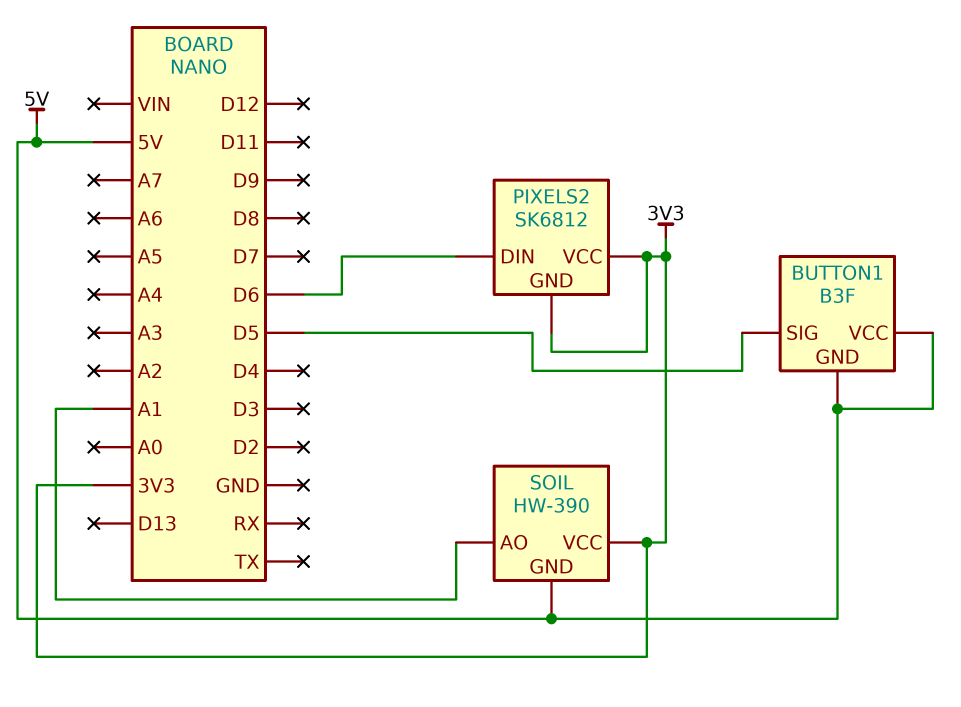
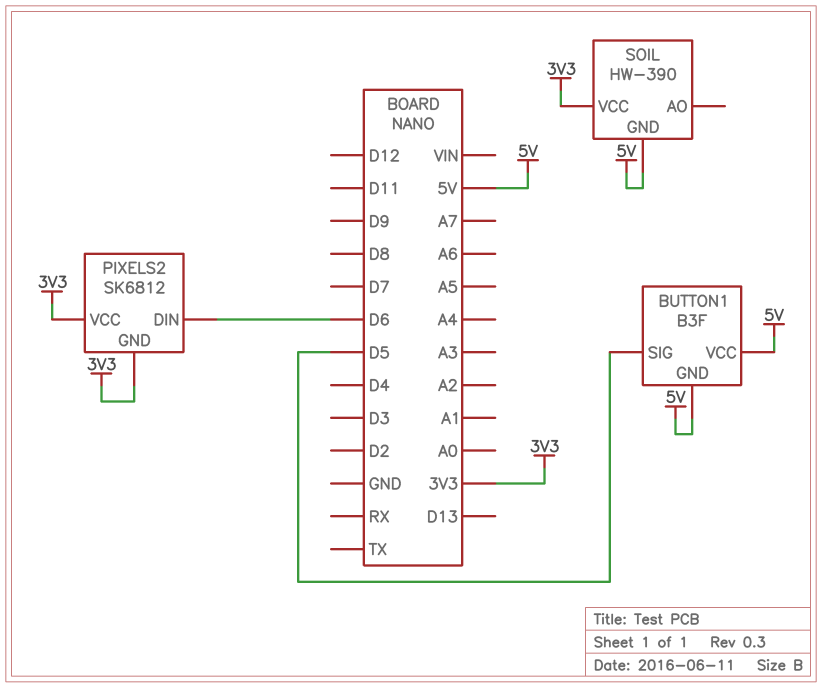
SOIL pin AO: A1 -> none

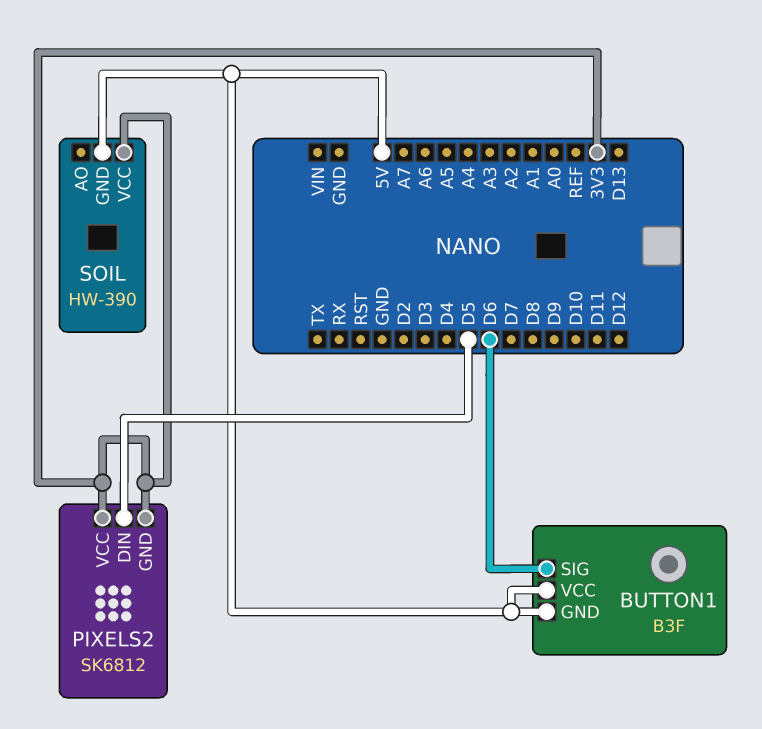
BUTTON1 pin SIG: D5 -> D6
PIXELS2 pin DIN: D6 -> D5

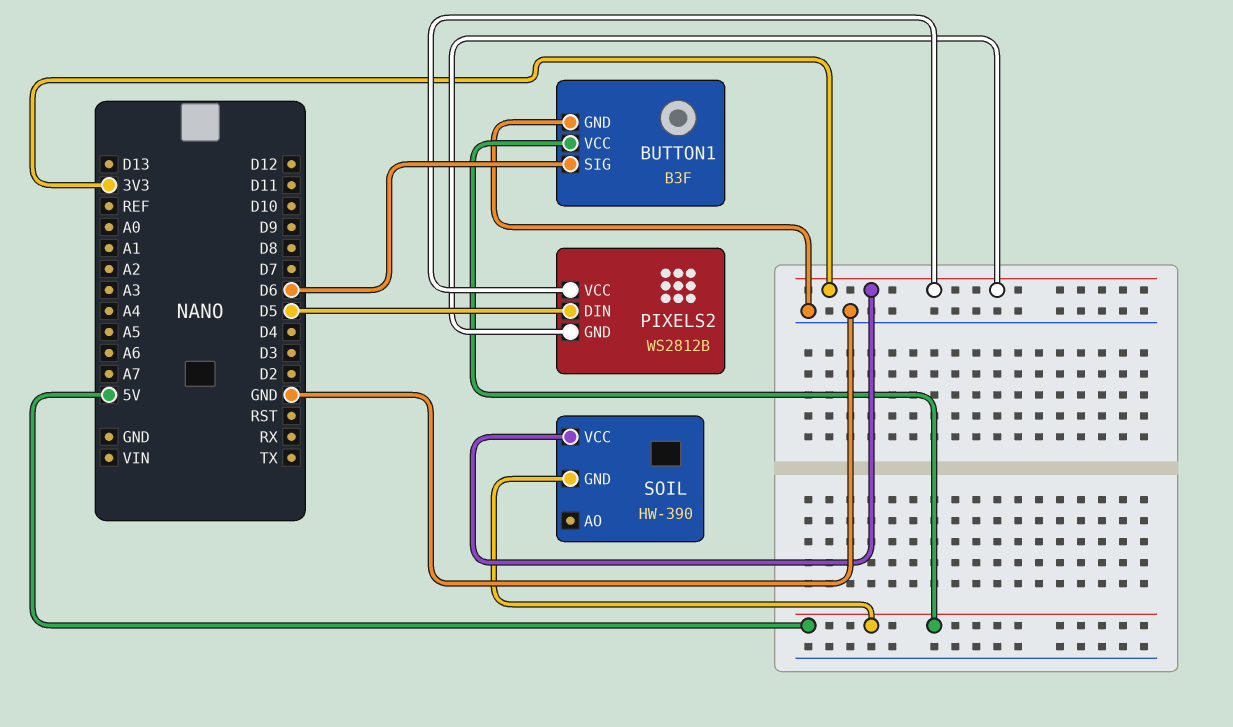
BUTTON1 pin GND: 5V -> GND
PIXELS2: SK6812 -> WS2812B

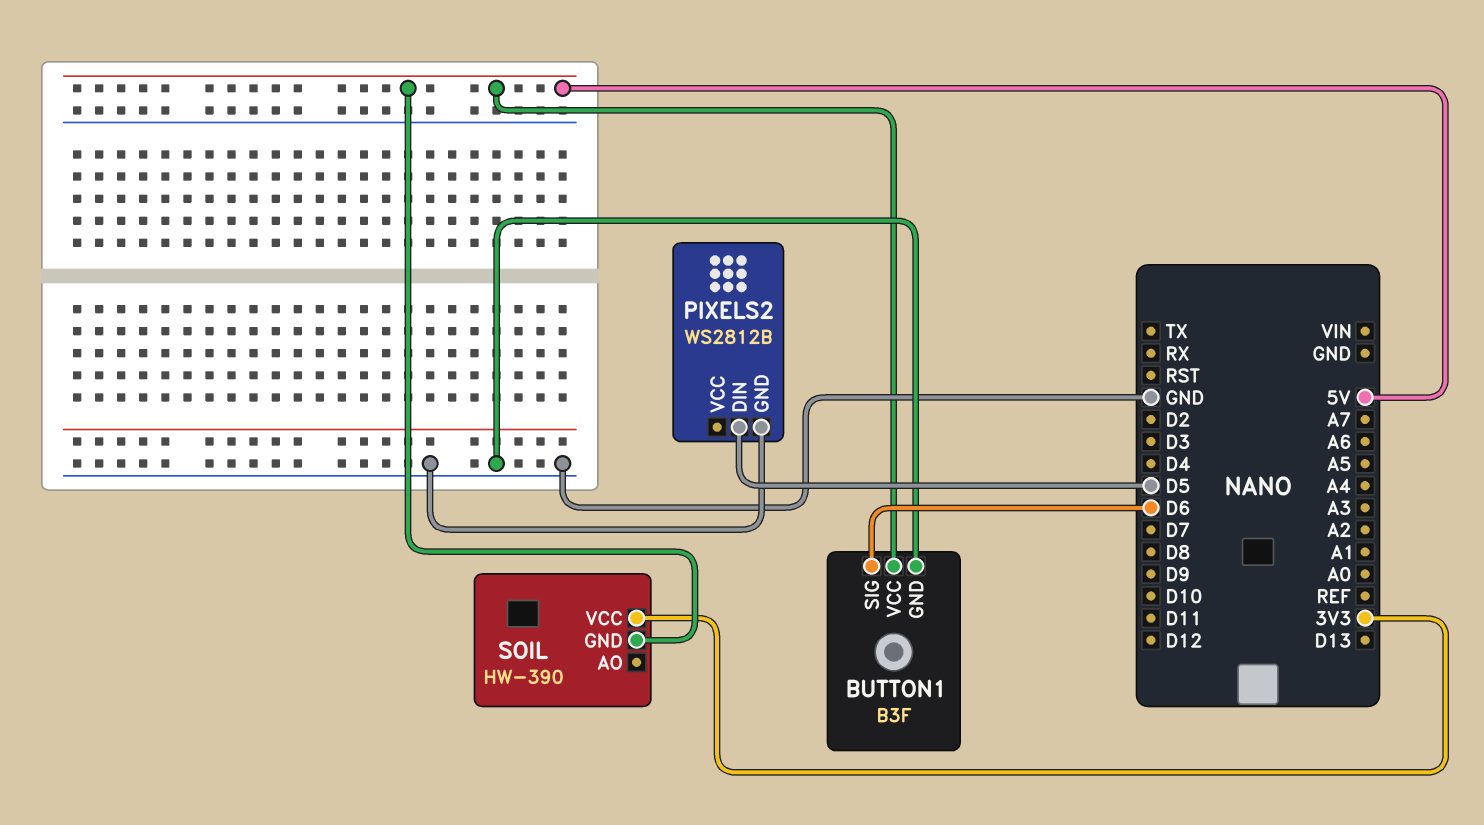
PIXELS2 pin GND: 3V3 -> GND
PIXELS2 pin VCC: 3V3 -> none

